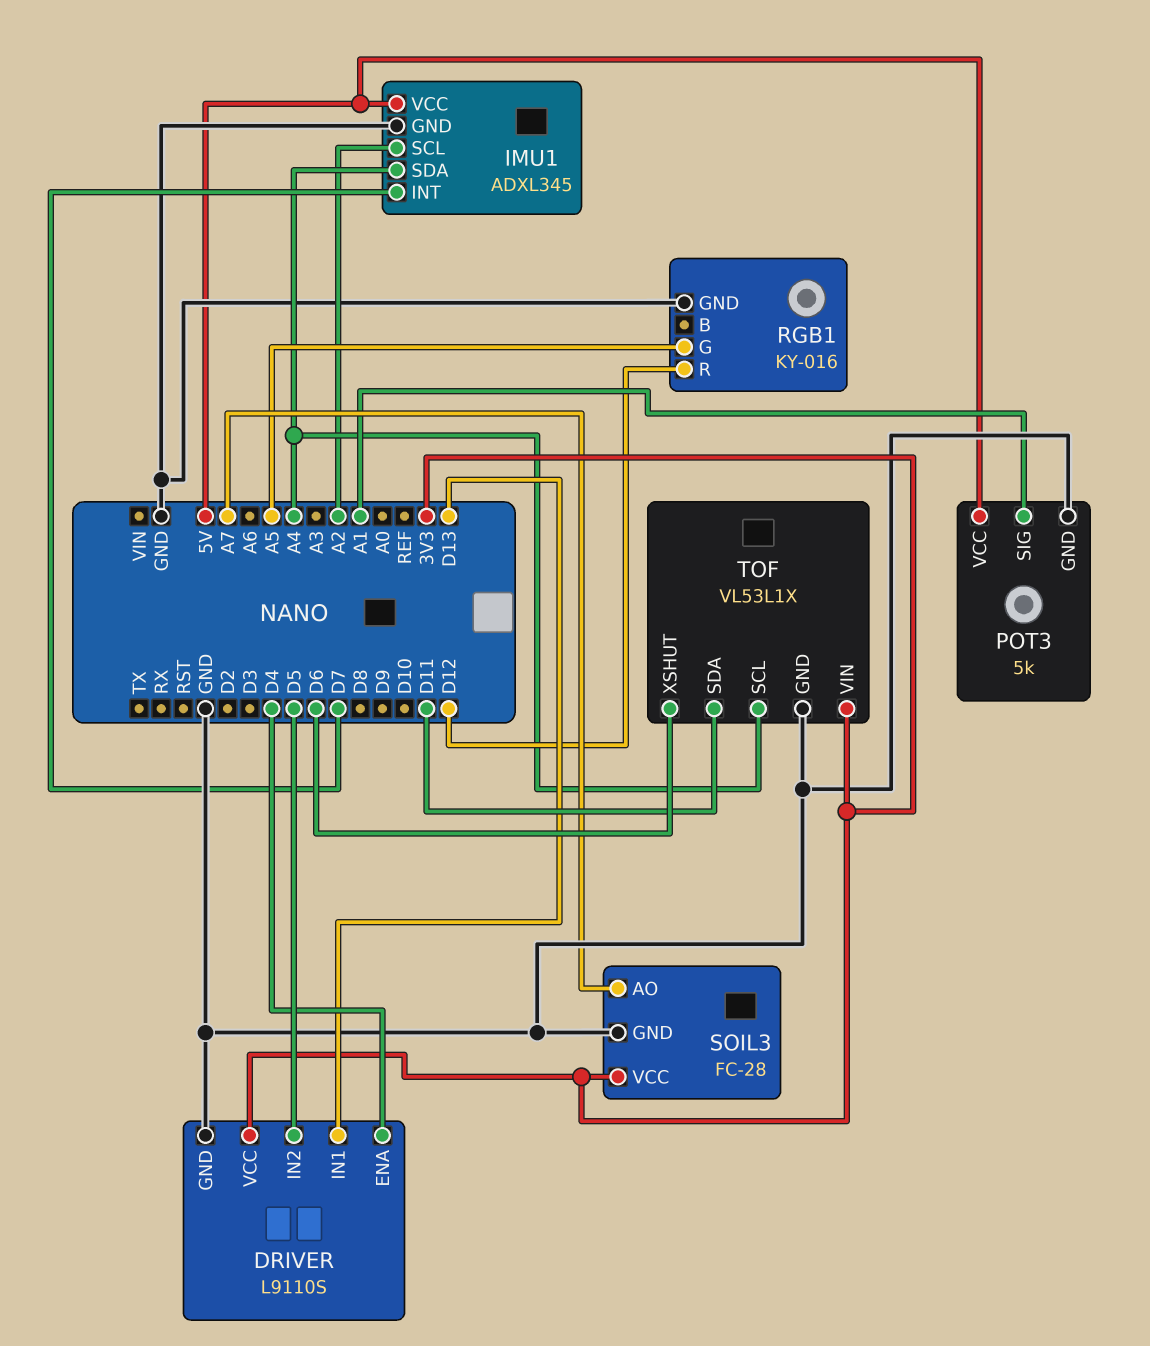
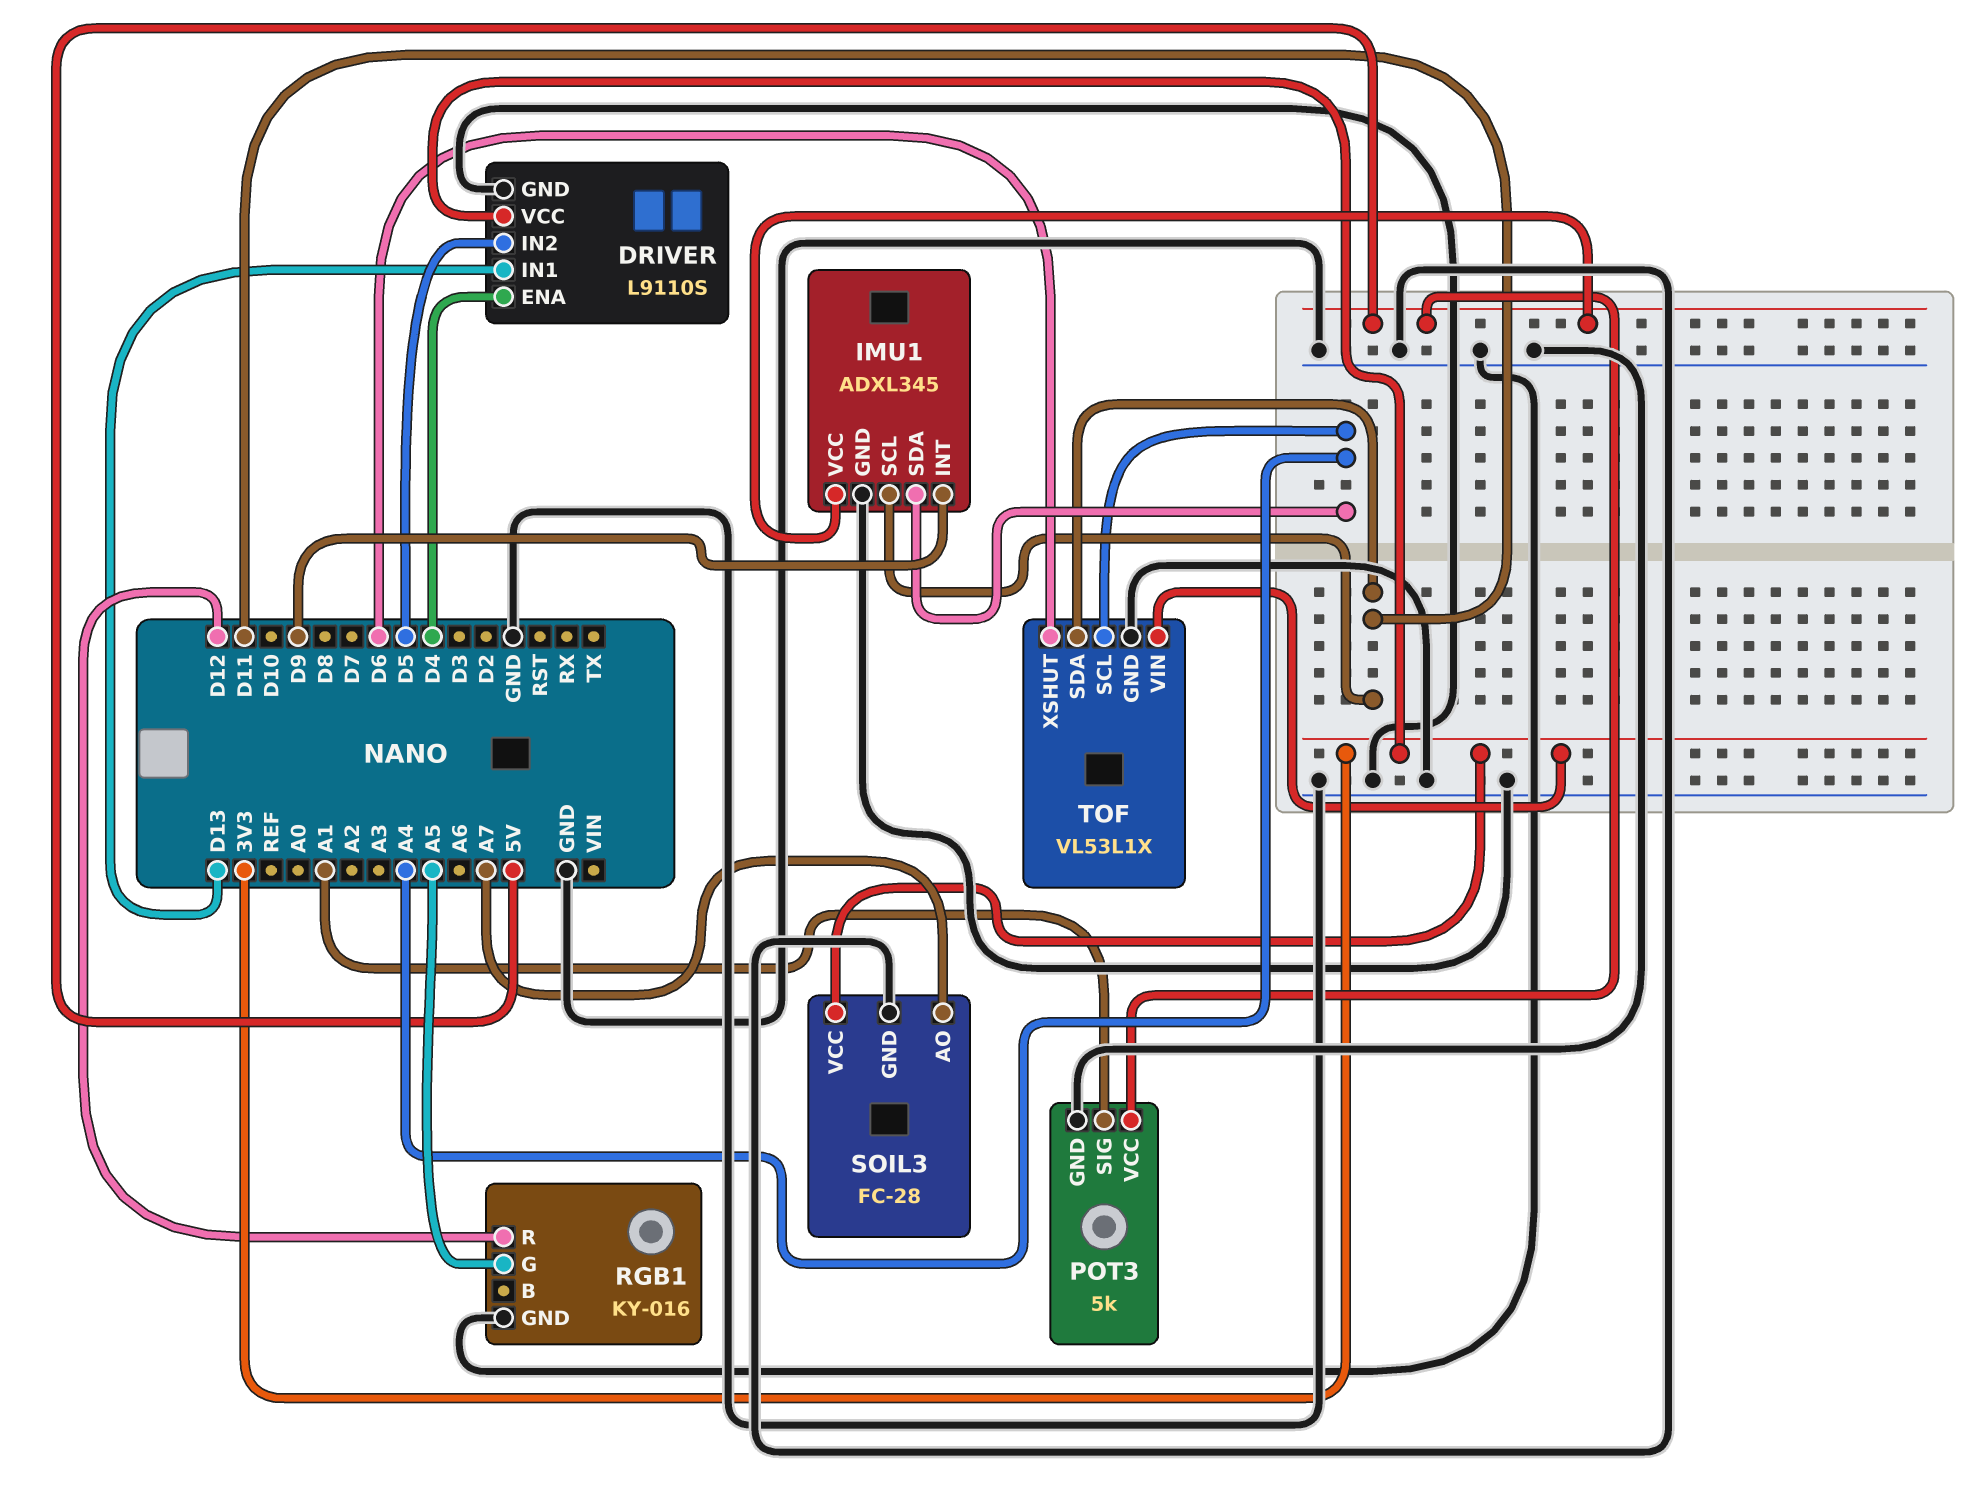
IMU1 pin INT: D7 -> D9
IMU1 pin SCL: A2 -> D11

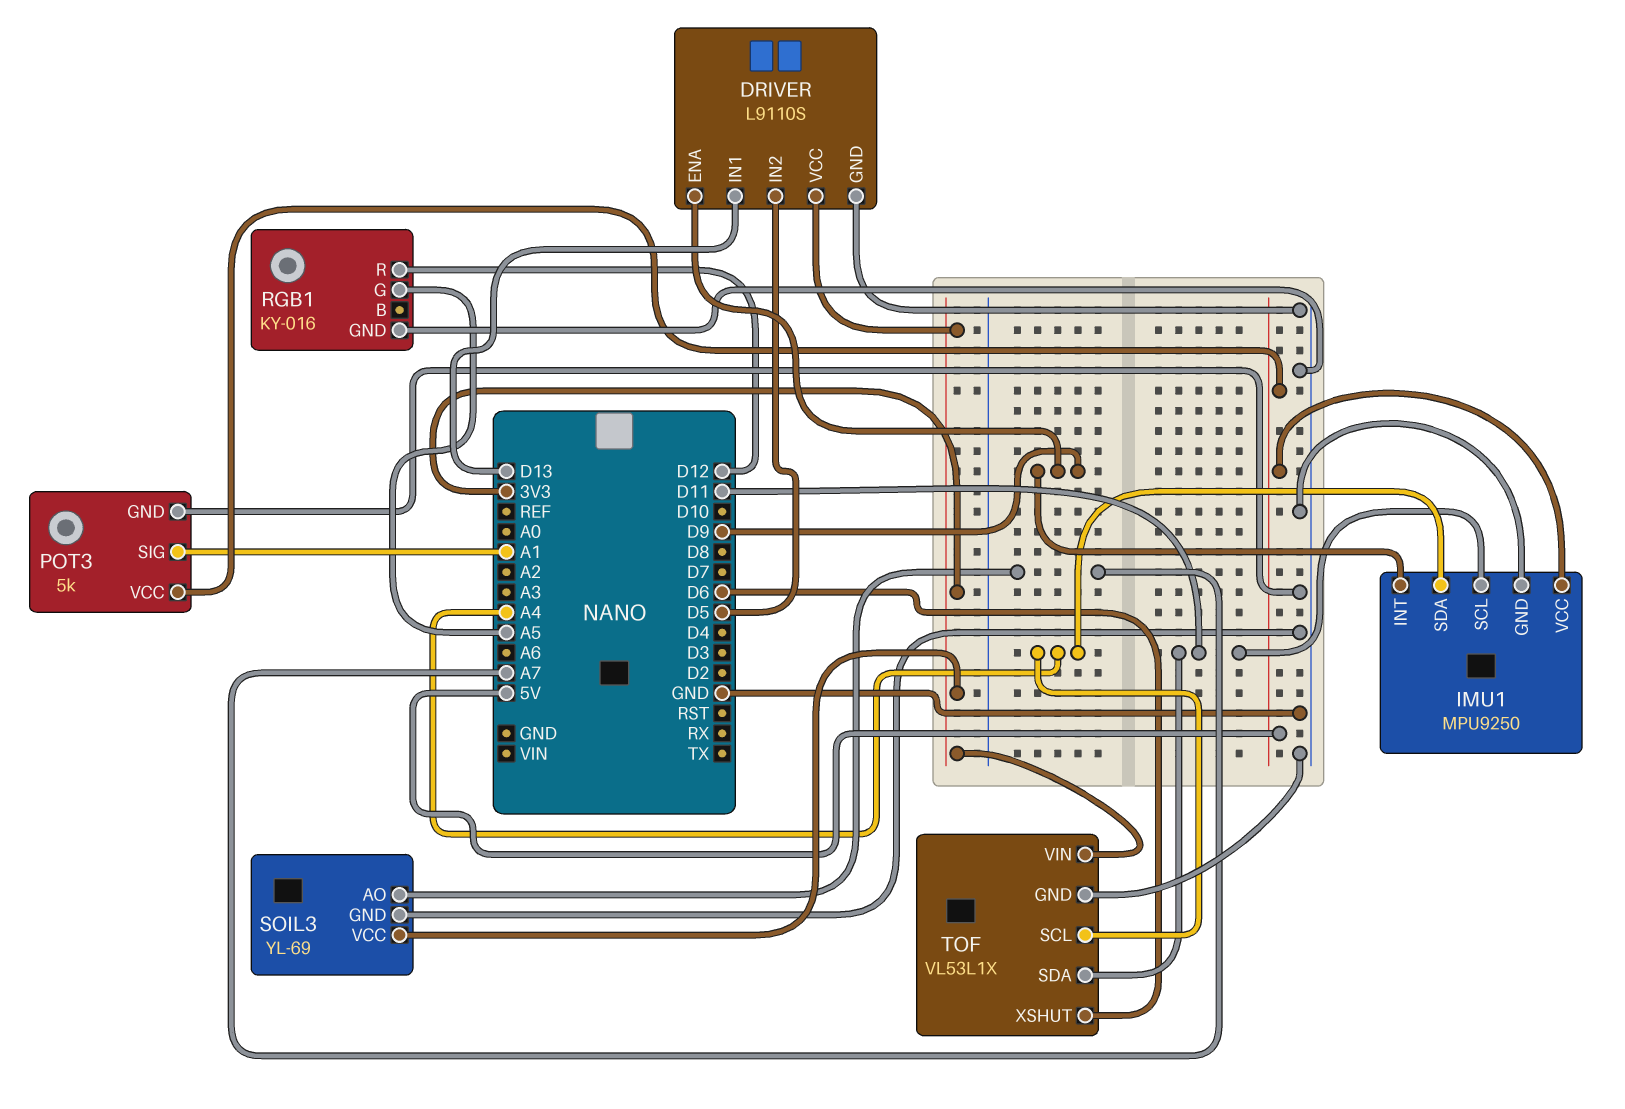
DRIVER pin ENA: D4 -> D9
IMU1: ADXL345 -> MPU9250
SOIL3: FC-28 -> YL-69

